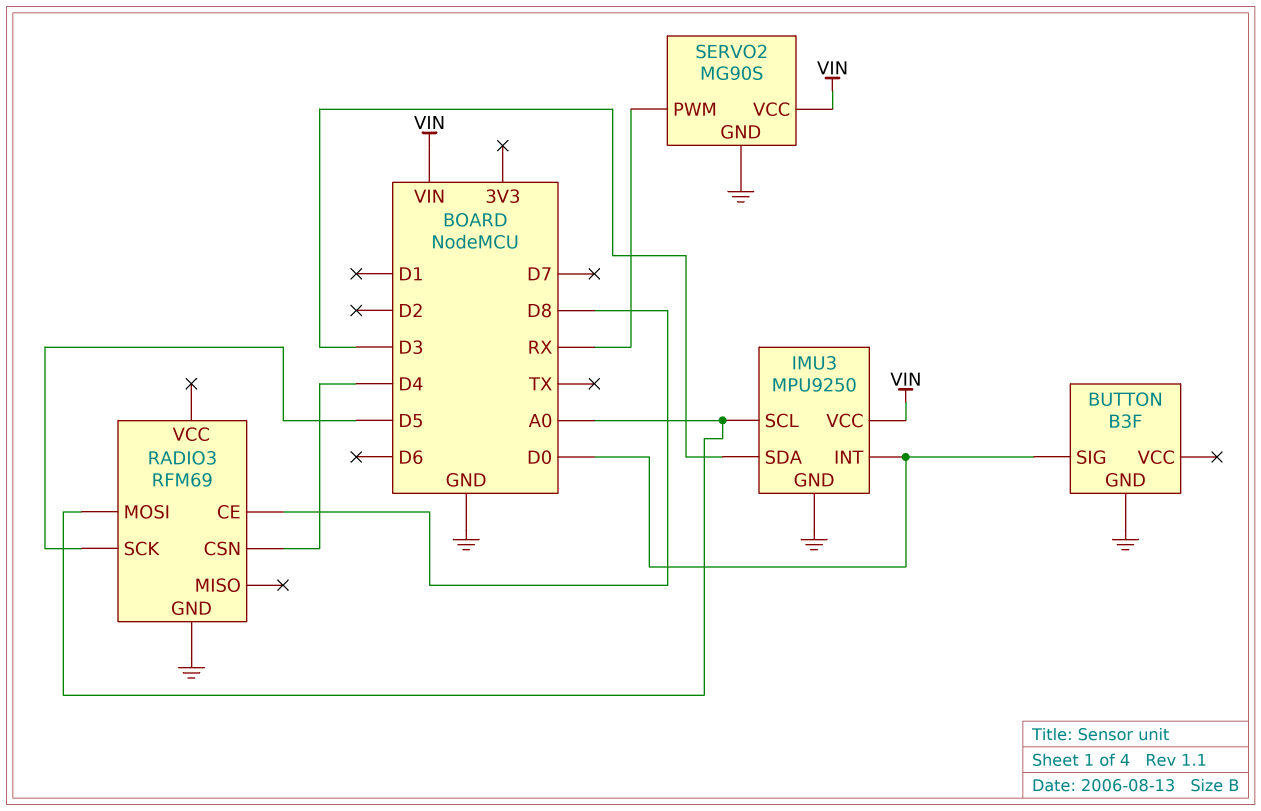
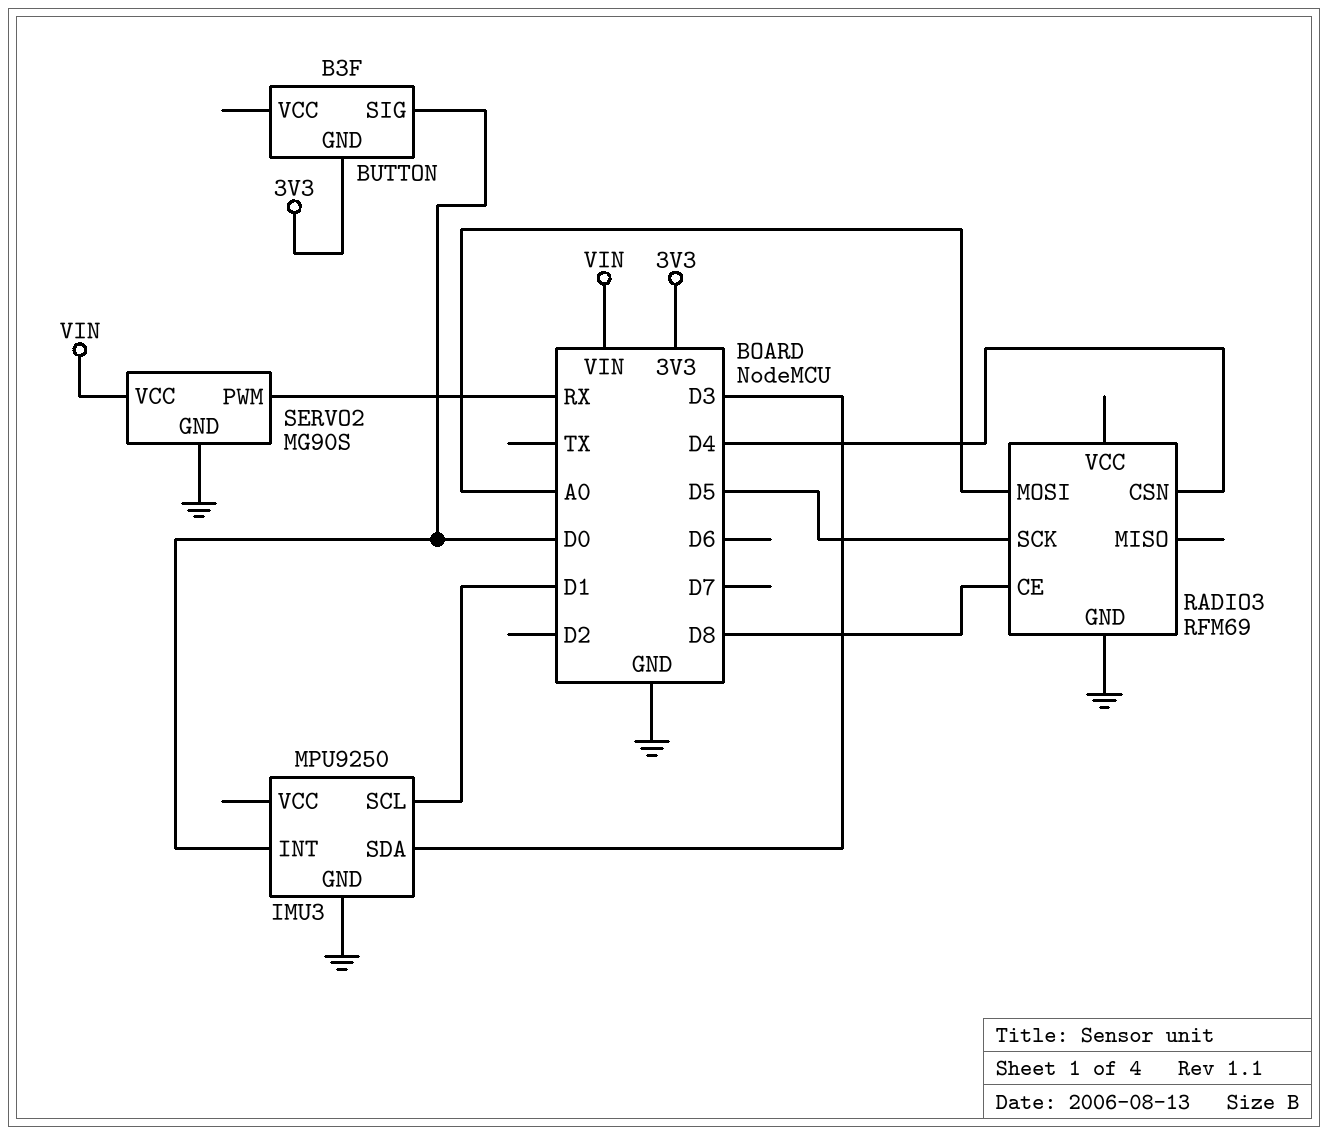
BUTTON pin GND: GND -> 3V3
IMU3 pin SCL: A0 -> D1
IMU3 pin VCC: VIN -> none

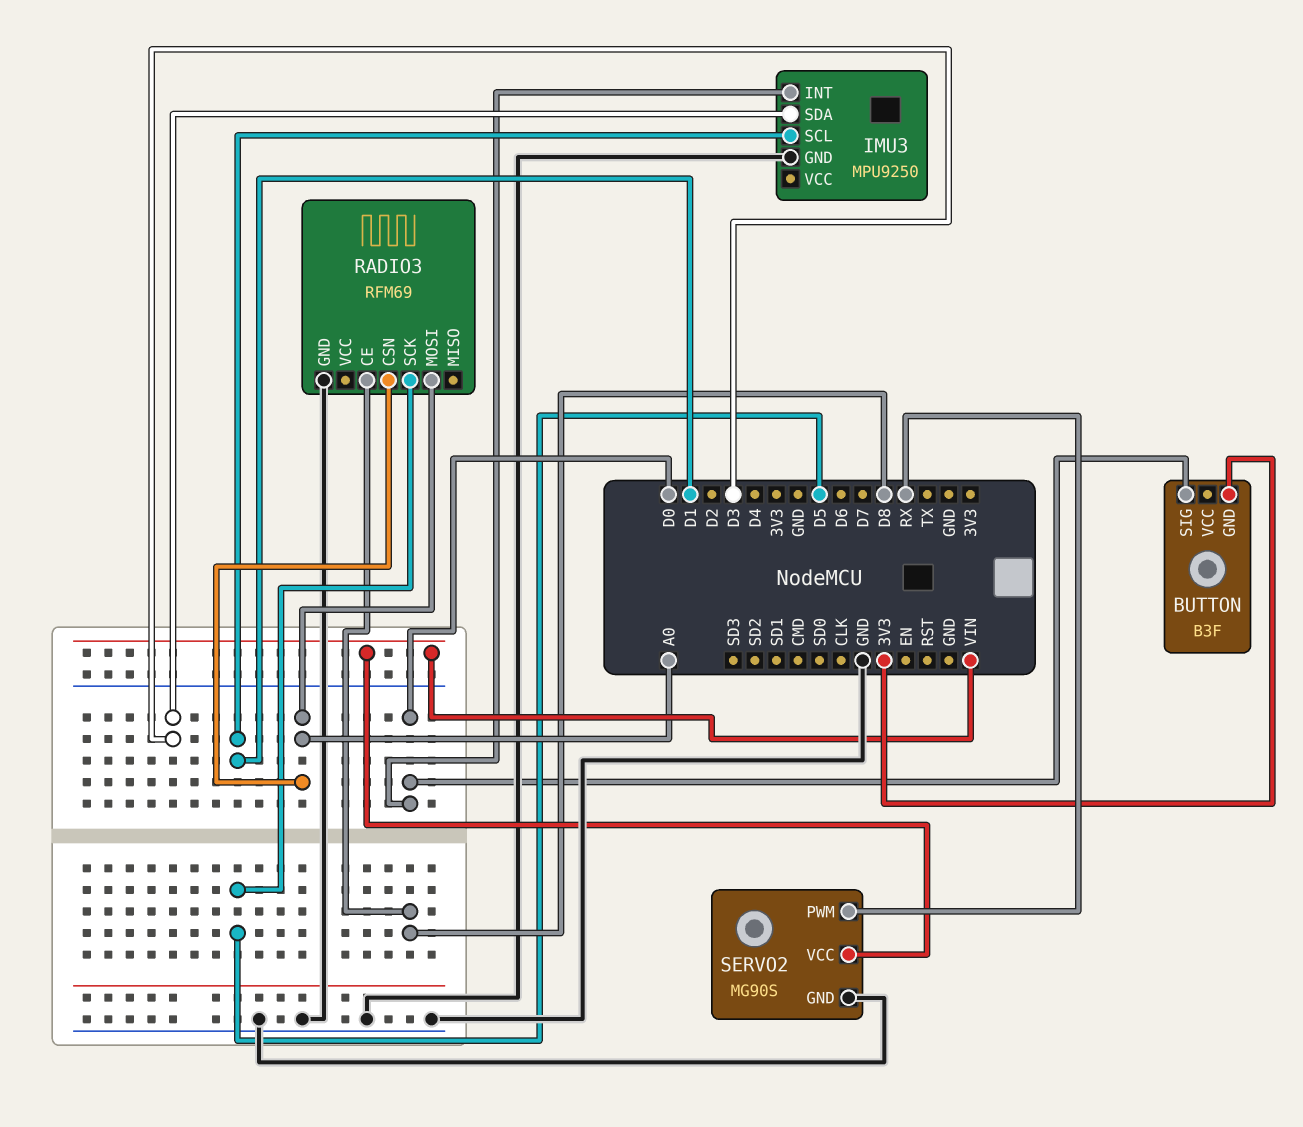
RADIO3 pin CSN: D4 -> A0

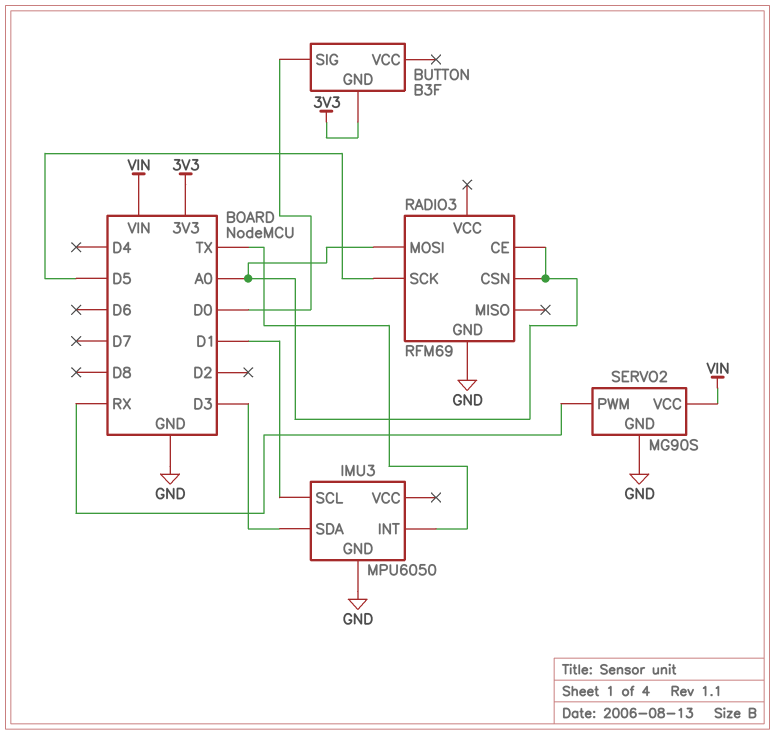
IMU3: MPU9250 -> MPU6050
IMU3 pin INT: D0 -> TX
RADIO3 pin CE: D8 -> A0

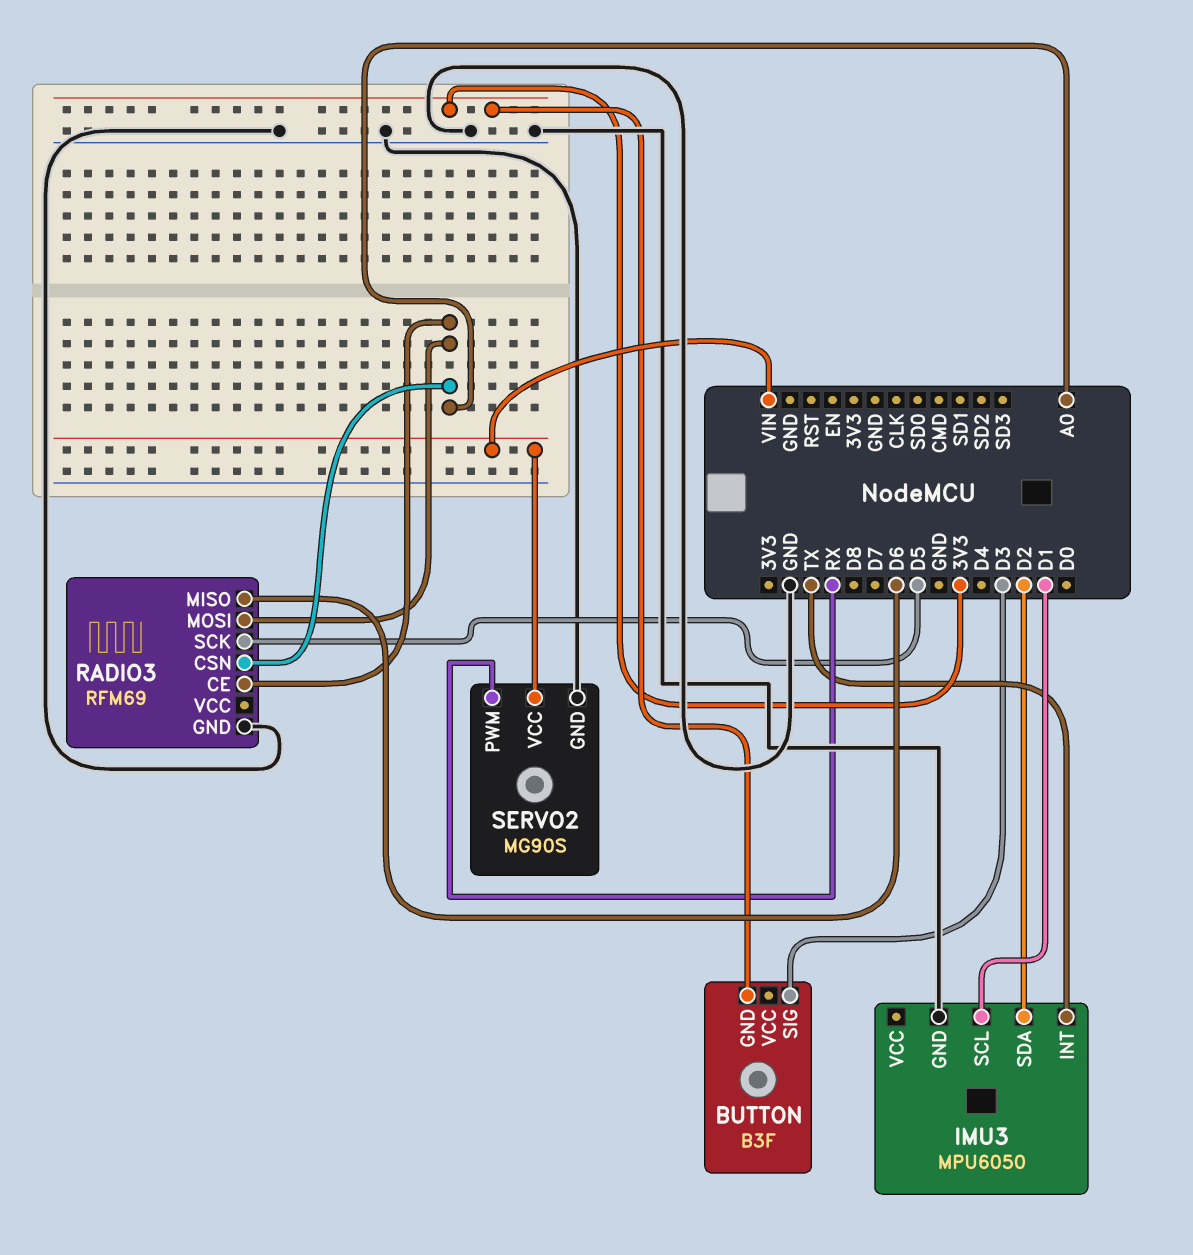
BUTTON pin SIG: D0 -> D3
IMU3 pin SDA: D3 -> D2
RADIO3 pin MISO: none -> D6

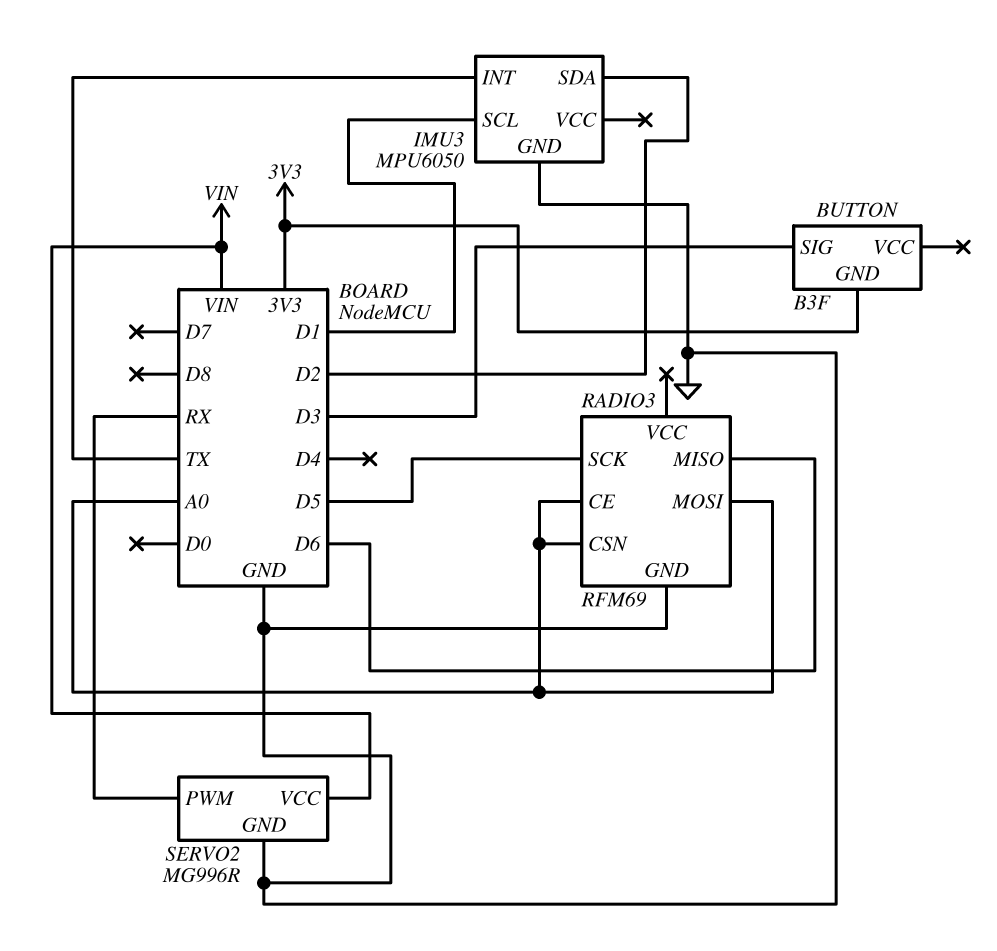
SERVO2: MG90S -> MG996R

